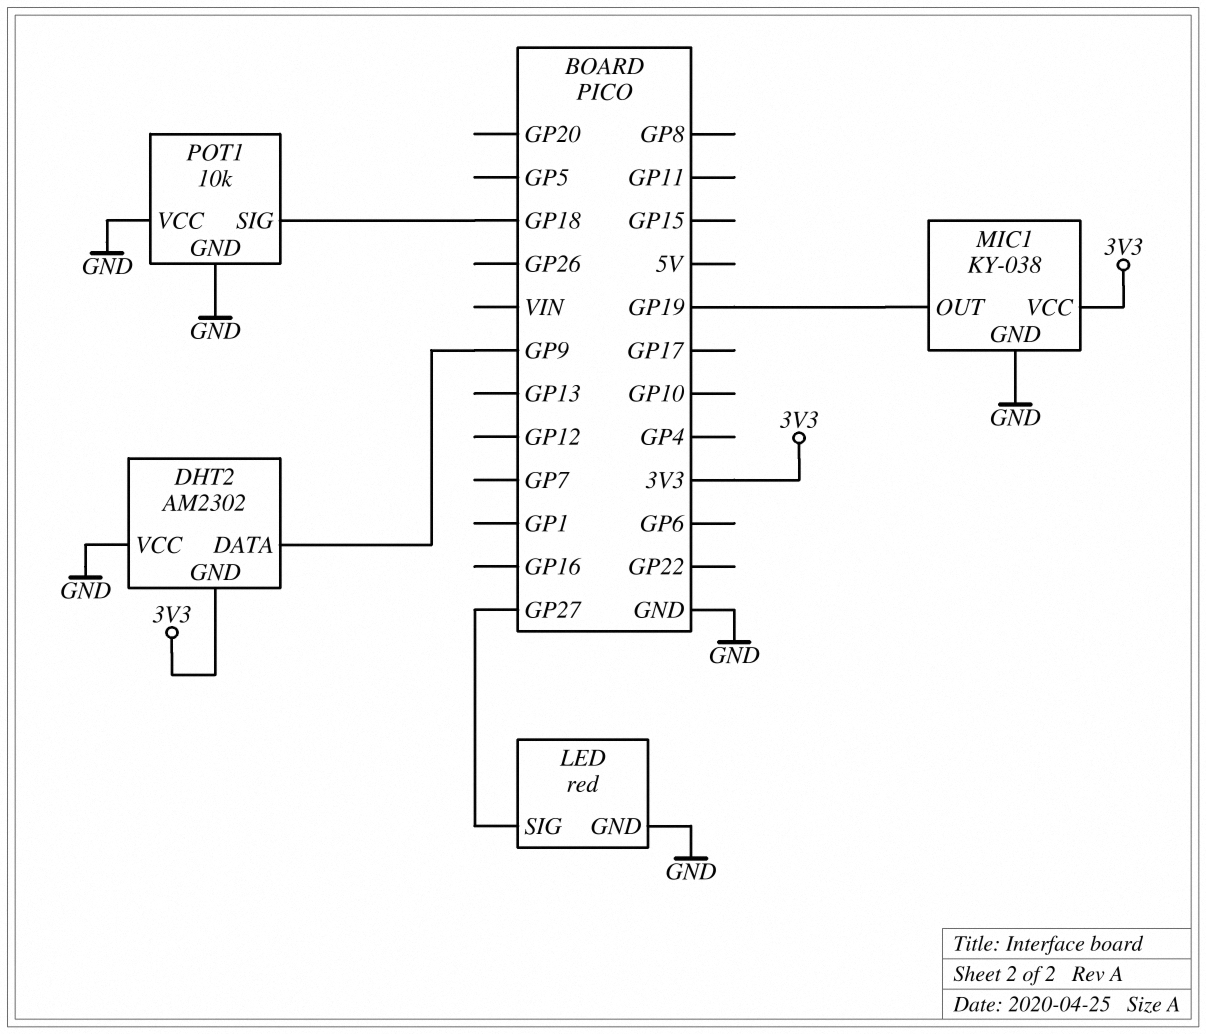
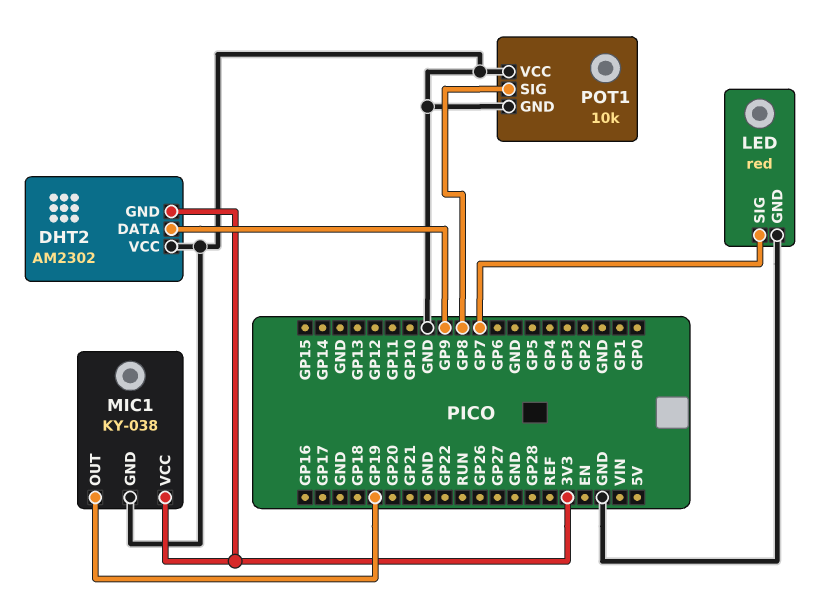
LED pin SIG: GP27 -> GP7
POT1 pin SIG: GP18 -> GP8

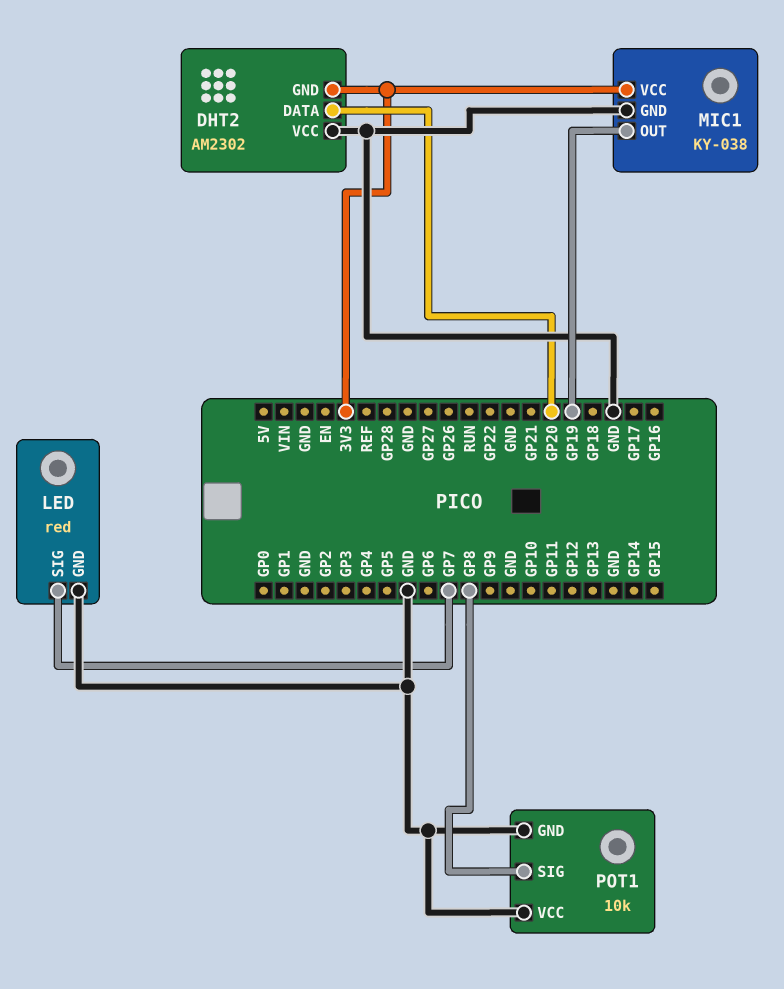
DHT2 pin DATA: GP9 -> GP20

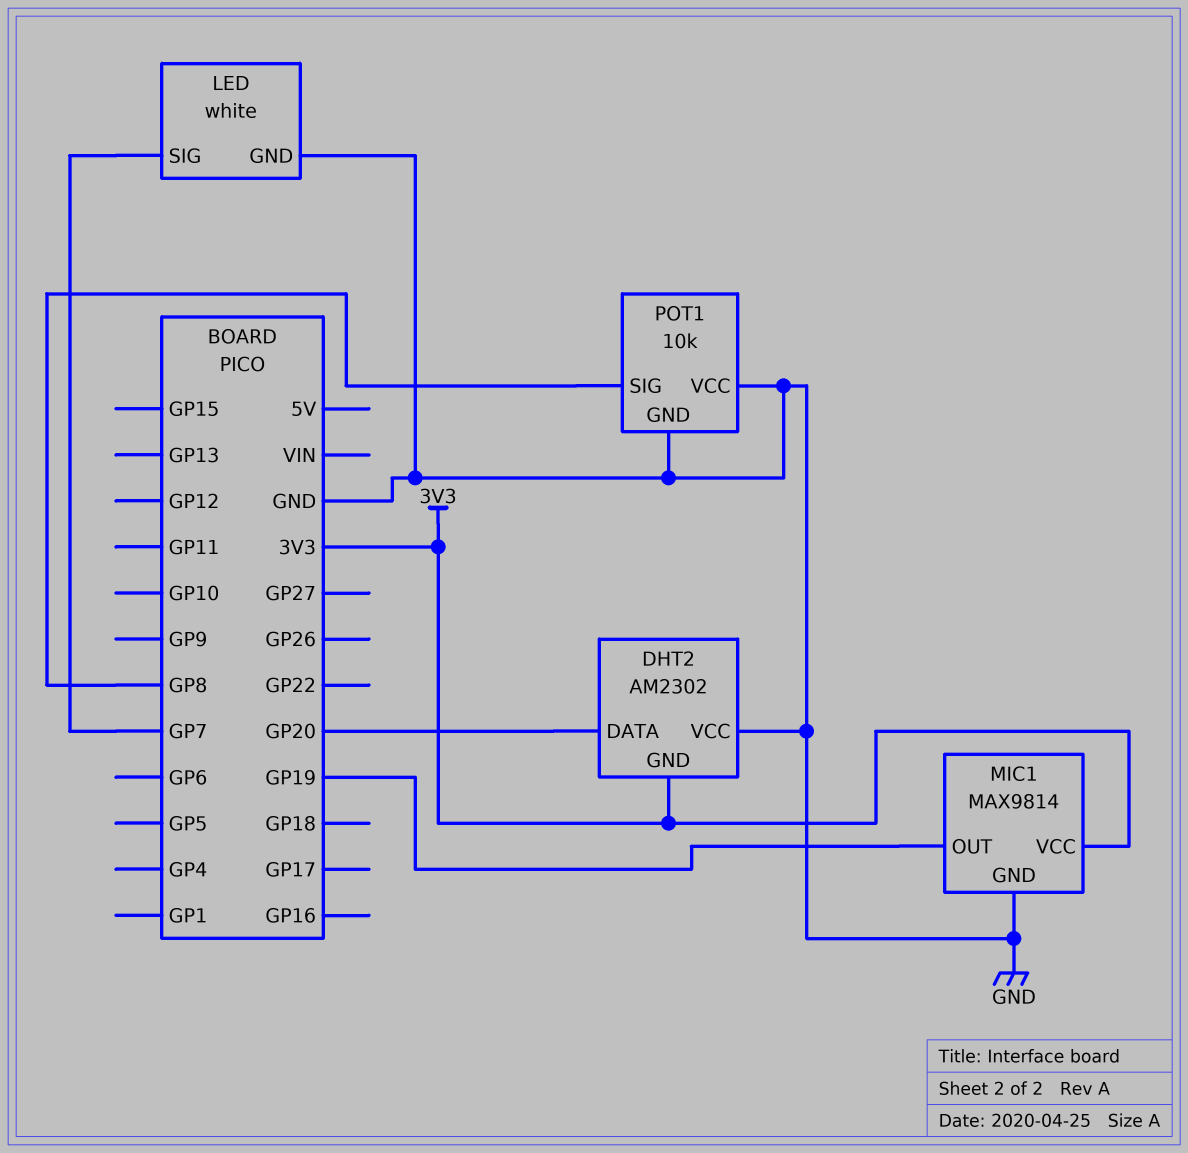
LED: red -> white
MIC1: KY-038 -> MAX9814

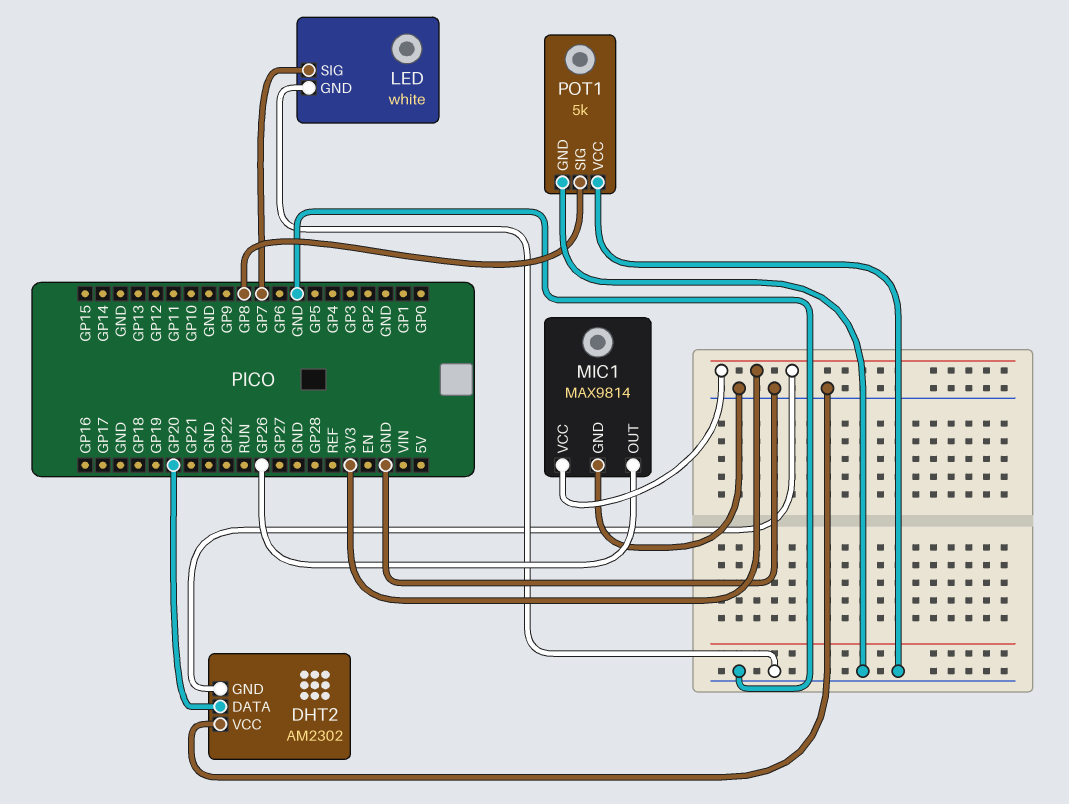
MIC1 pin OUT: GP19 -> GP26
POT1: 10k -> 5k

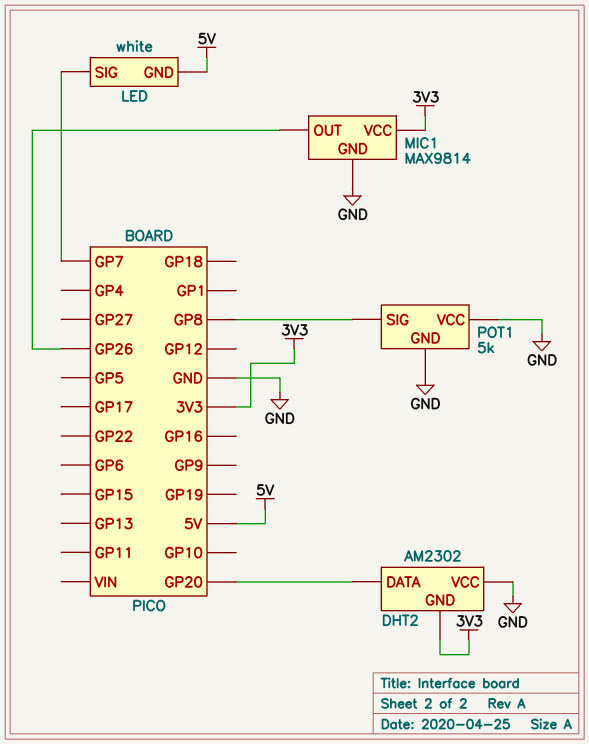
LED pin GND: GND -> 5V

